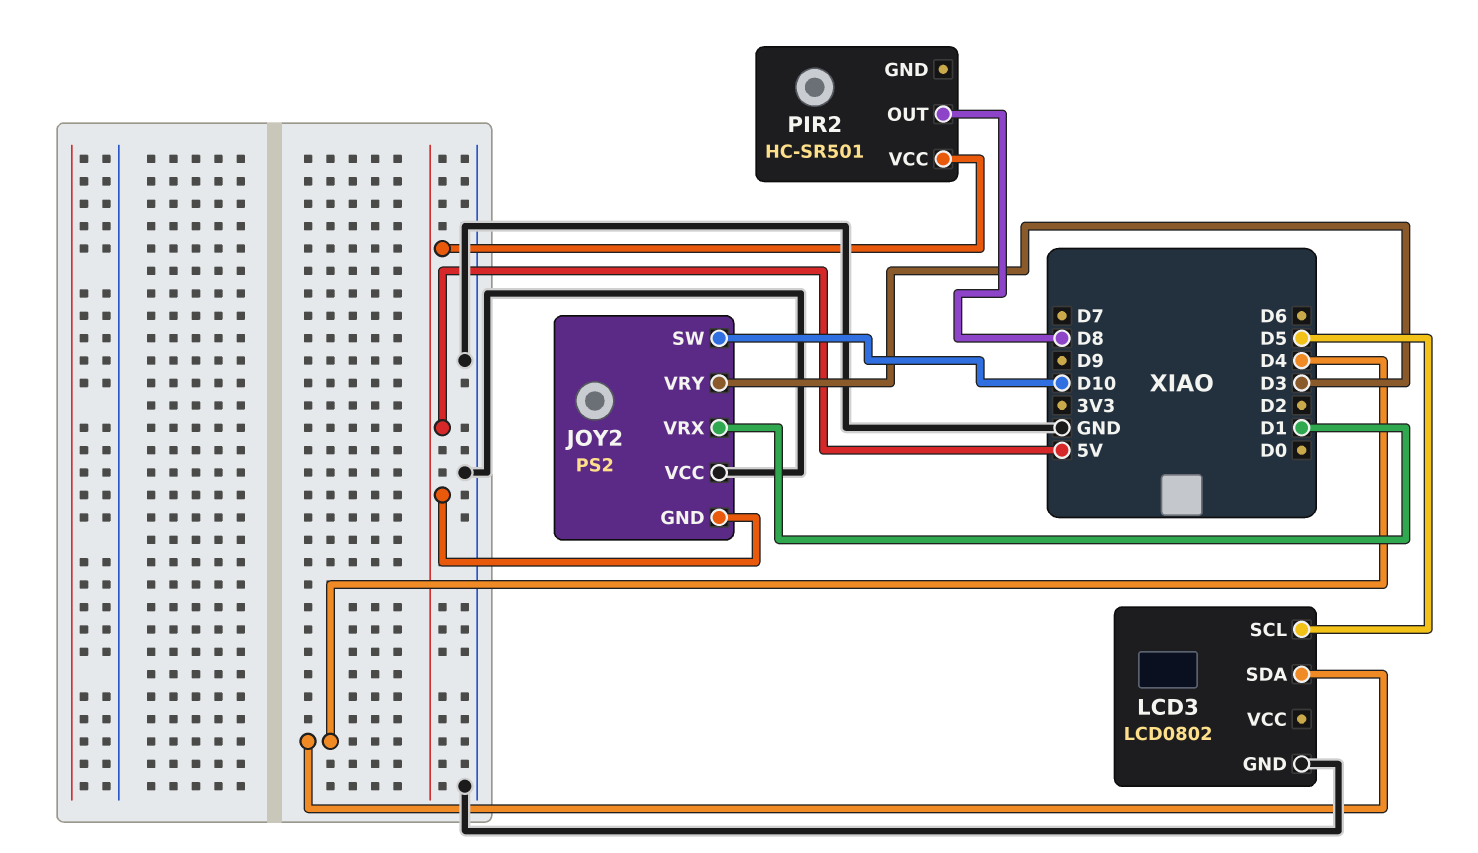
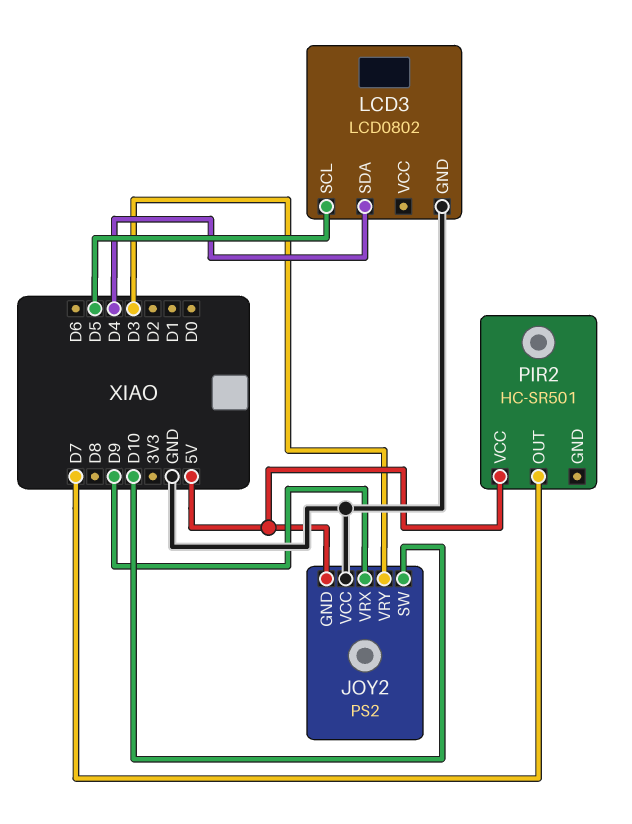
JOY2 pin VRX: D1 -> D9
PIR2 pin OUT: D8 -> D7

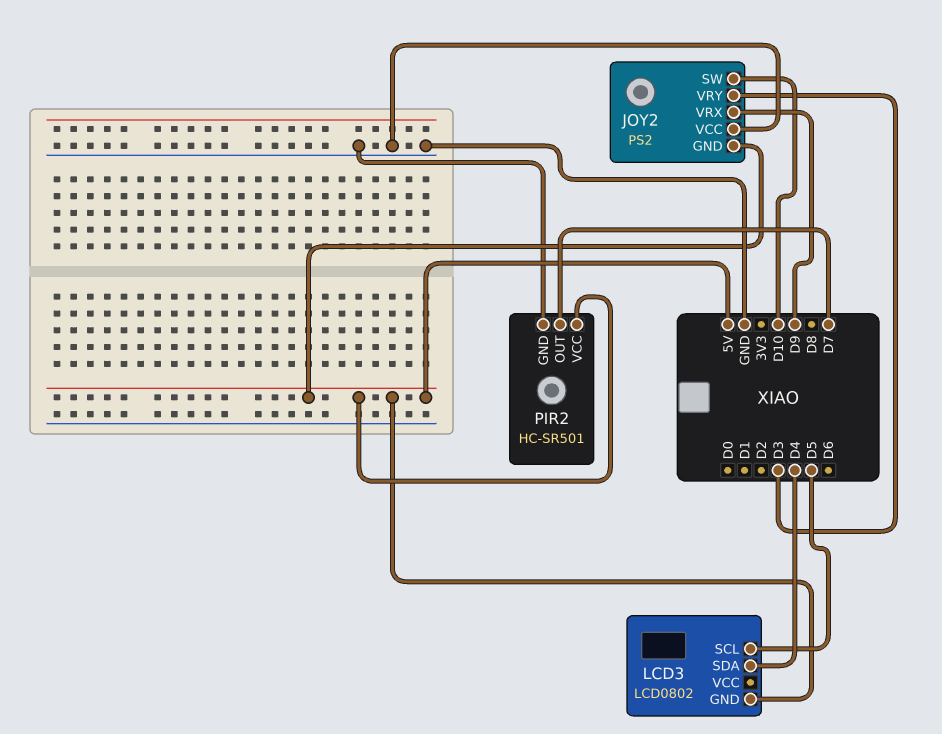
LCD3 pin GND: GND -> 5V
PIR2 pin GND: none -> GND

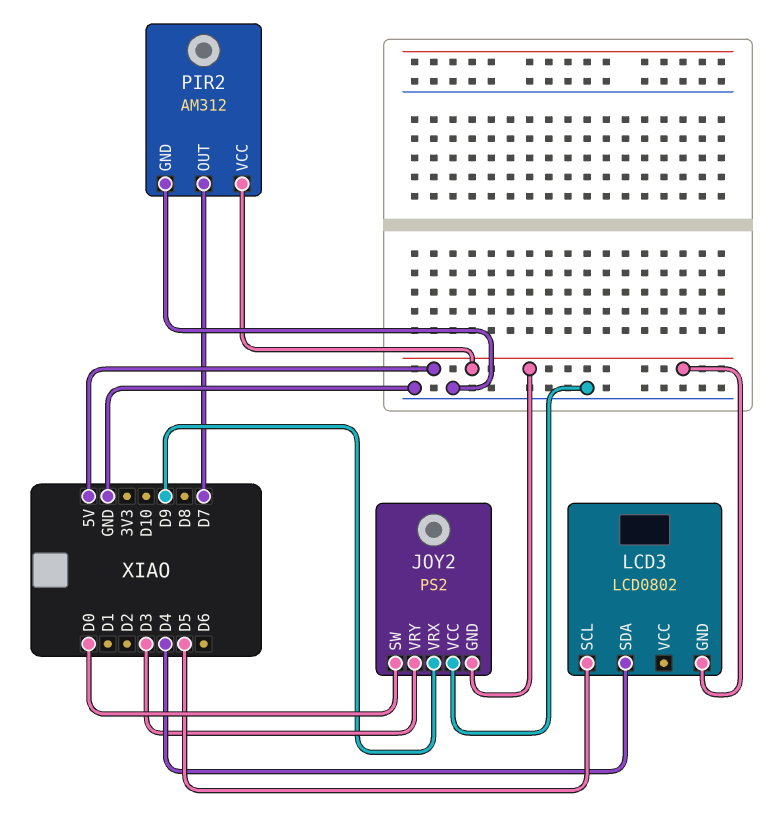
JOY2 pin SW: D10 -> D0
PIR2: HC-SR501 -> AM312

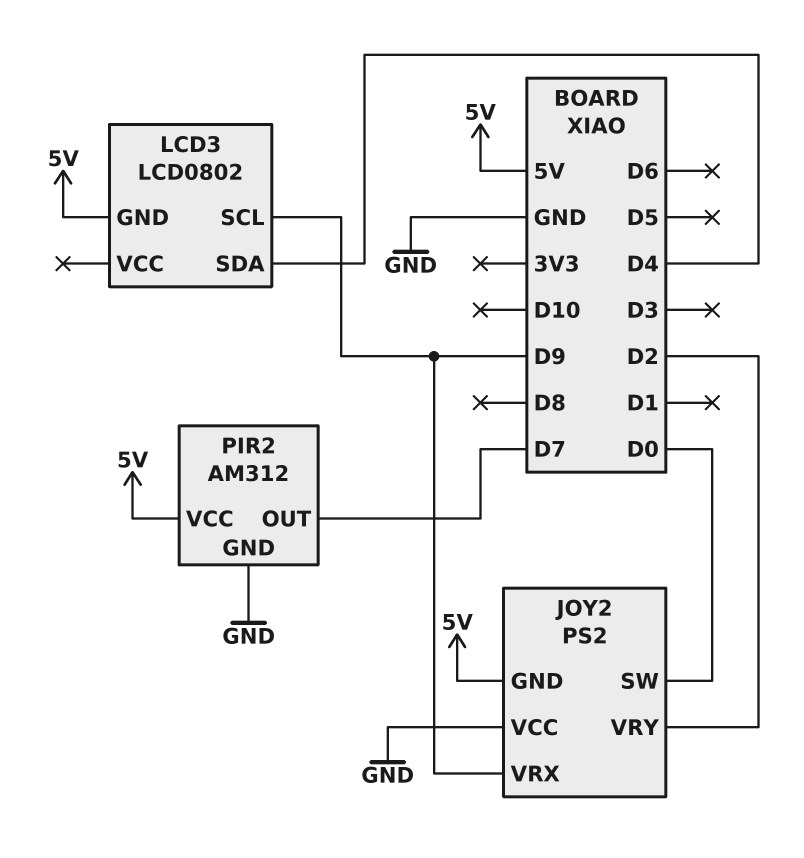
JOY2 pin VRY: D3 -> D2
LCD3 pin SCL: D5 -> D9

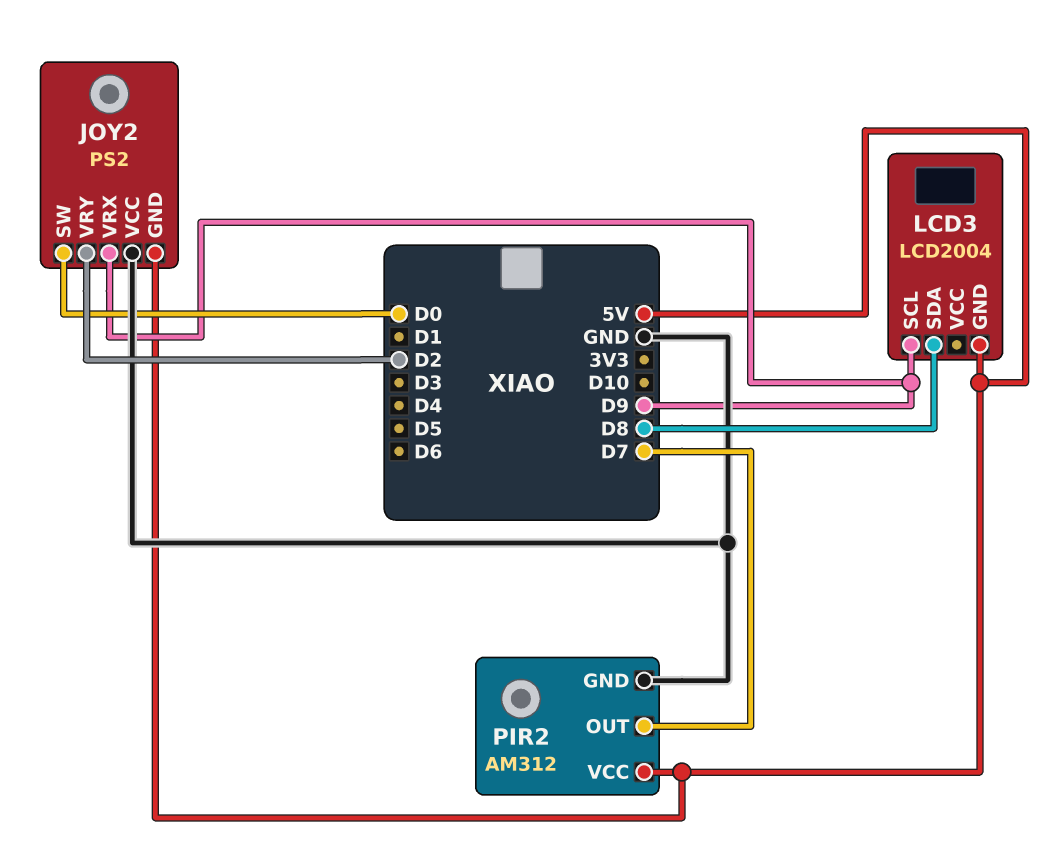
LCD3: LCD0802 -> LCD2004
LCD3 pin SDA: D4 -> D8

